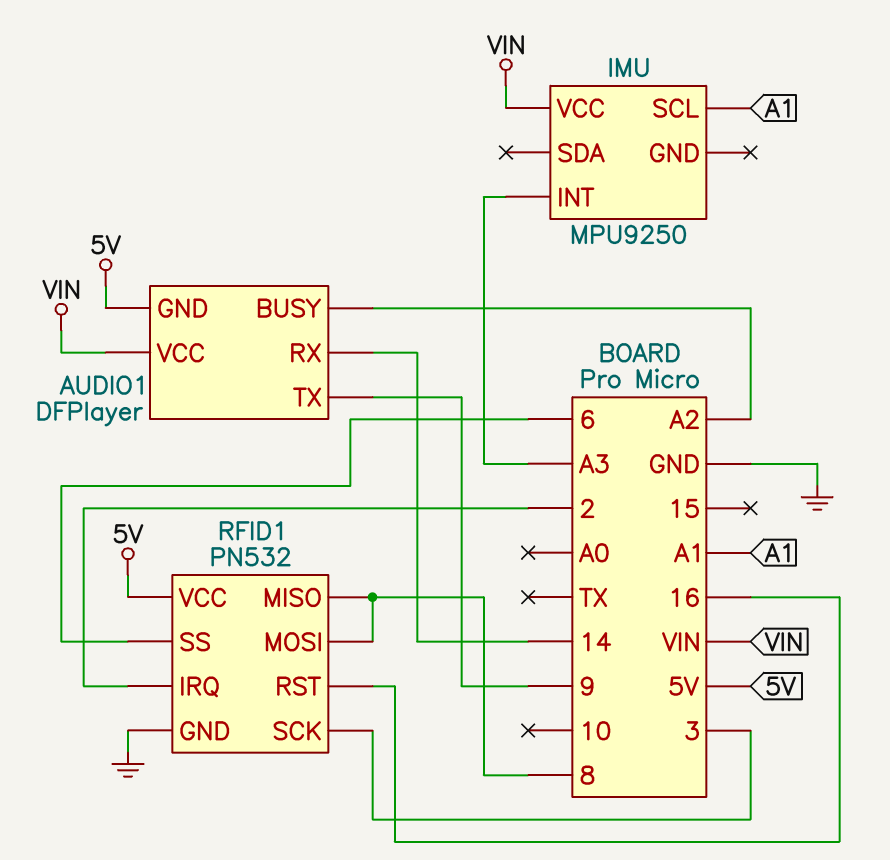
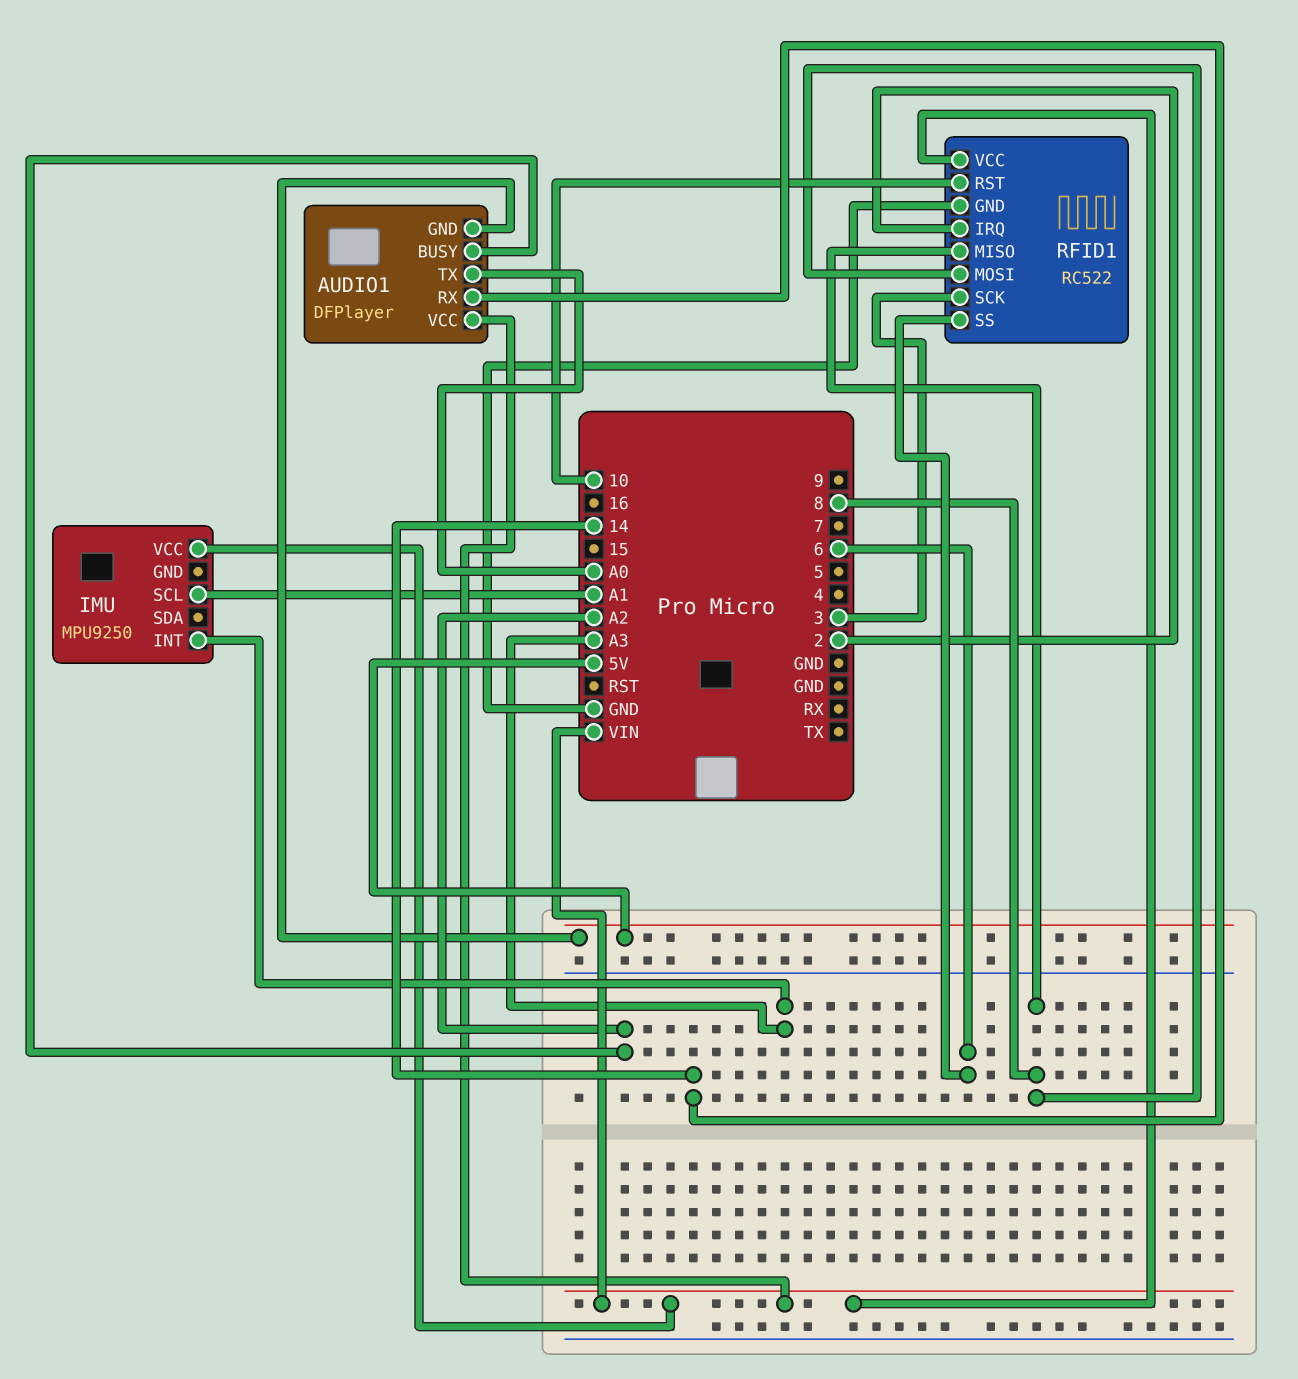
AUDIO1 pin TX: 9 -> A0
RFID1: PN532 -> RC522
RFID1 pin RST: 16 -> 10
RFID1 pin VCC: 5V -> VIN

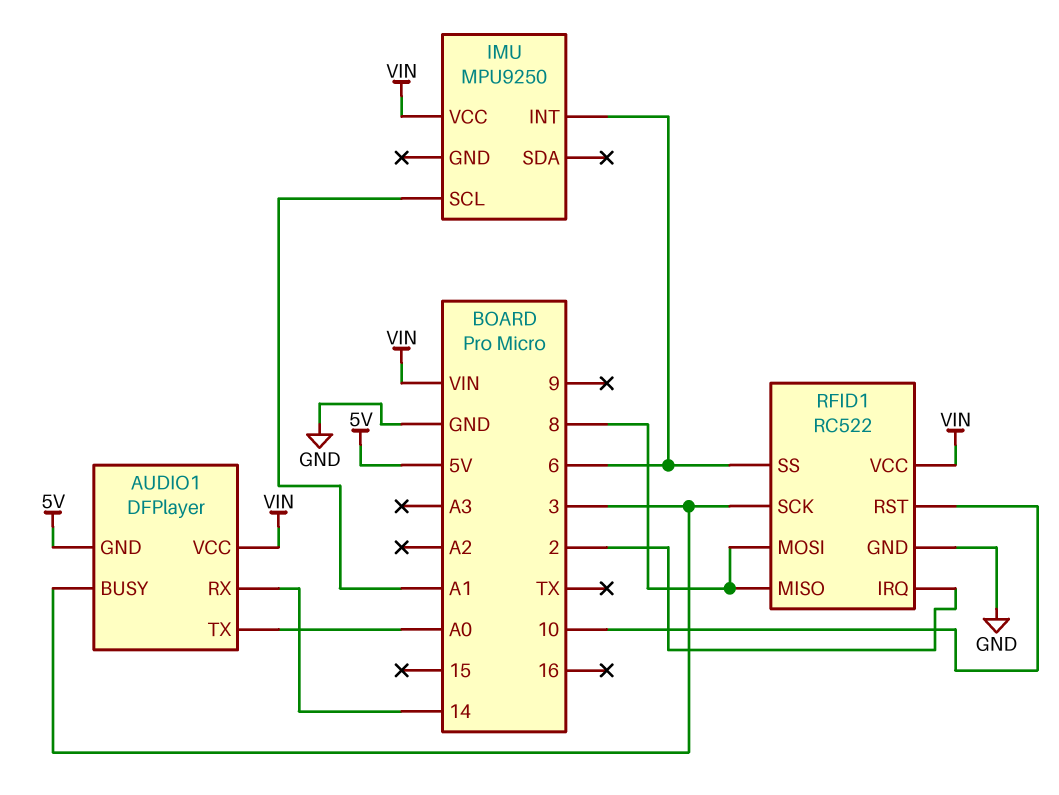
AUDIO1 pin BUSY: A2 -> 3
IMU pin INT: A3 -> 6

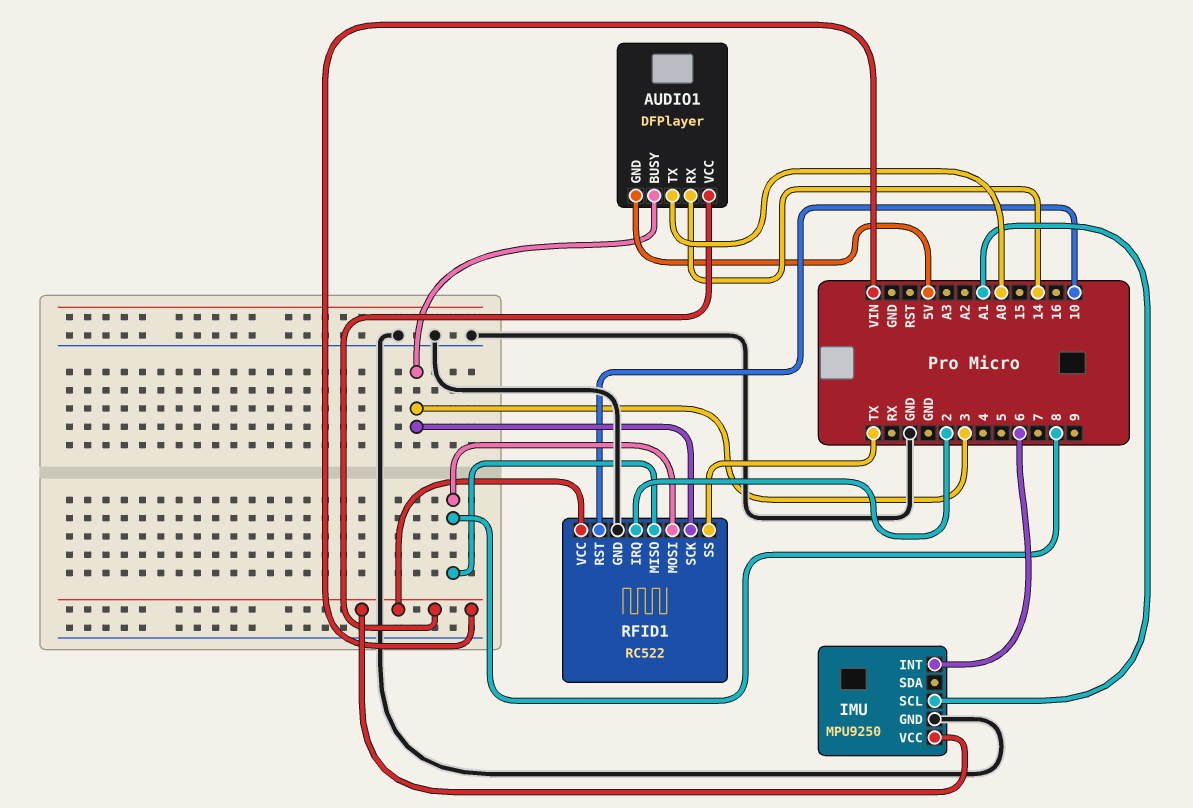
IMU pin GND: none -> GND
RFID1 pin SS: 6 -> TX

